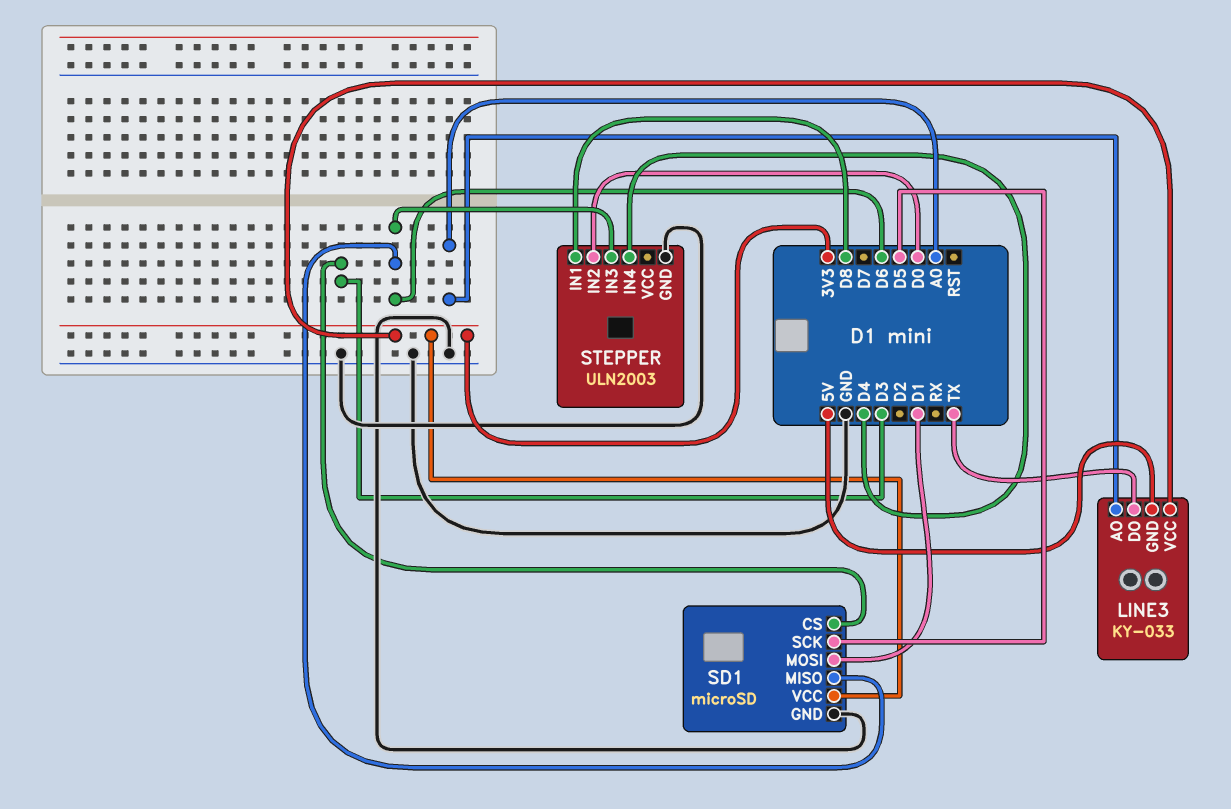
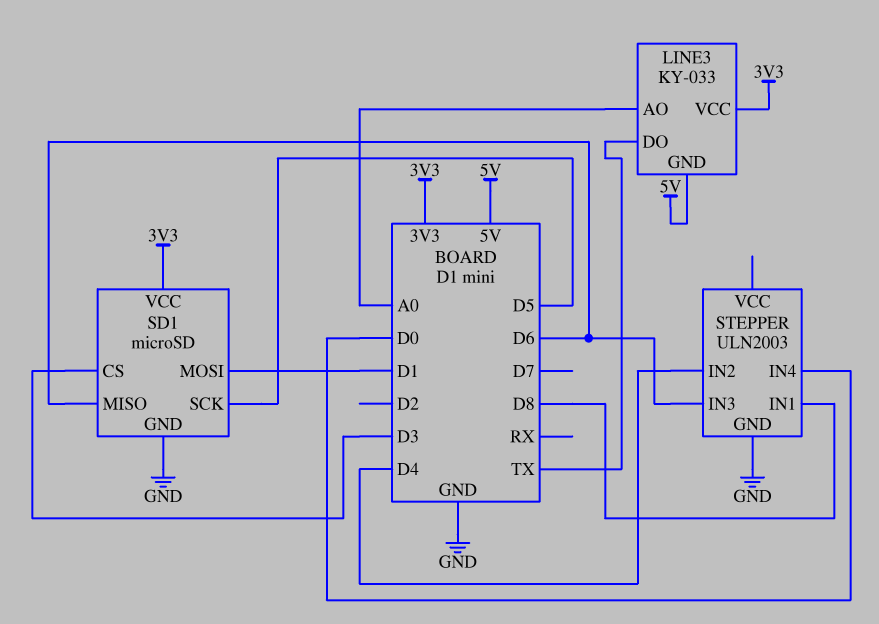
STEPPER pin IN2: D0 -> D4
STEPPER pin IN4: D4 -> D0

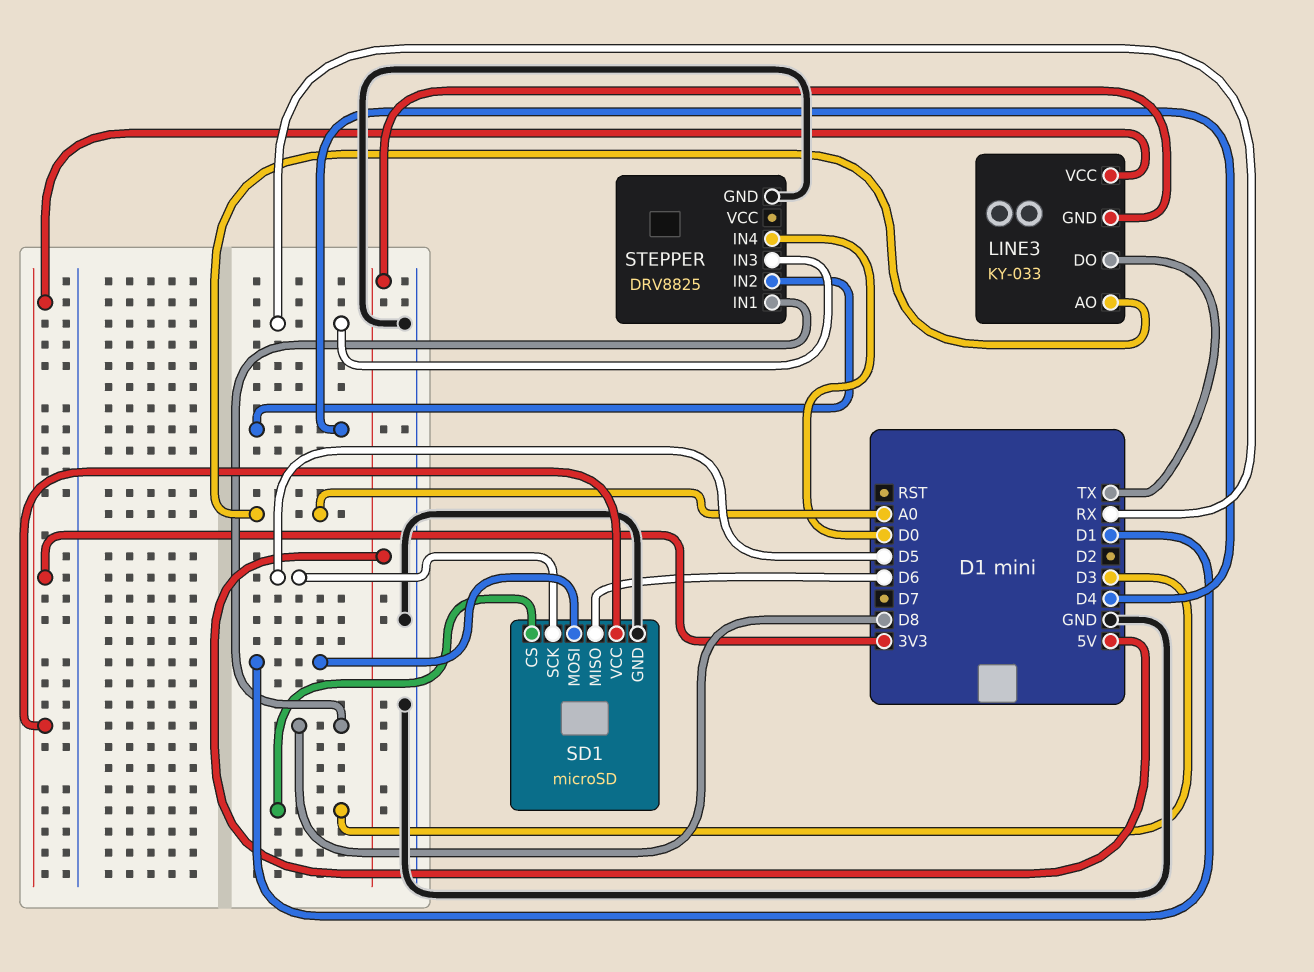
STEPPER: ULN2003 -> DRV8825
STEPPER pin IN3: D6 -> RX

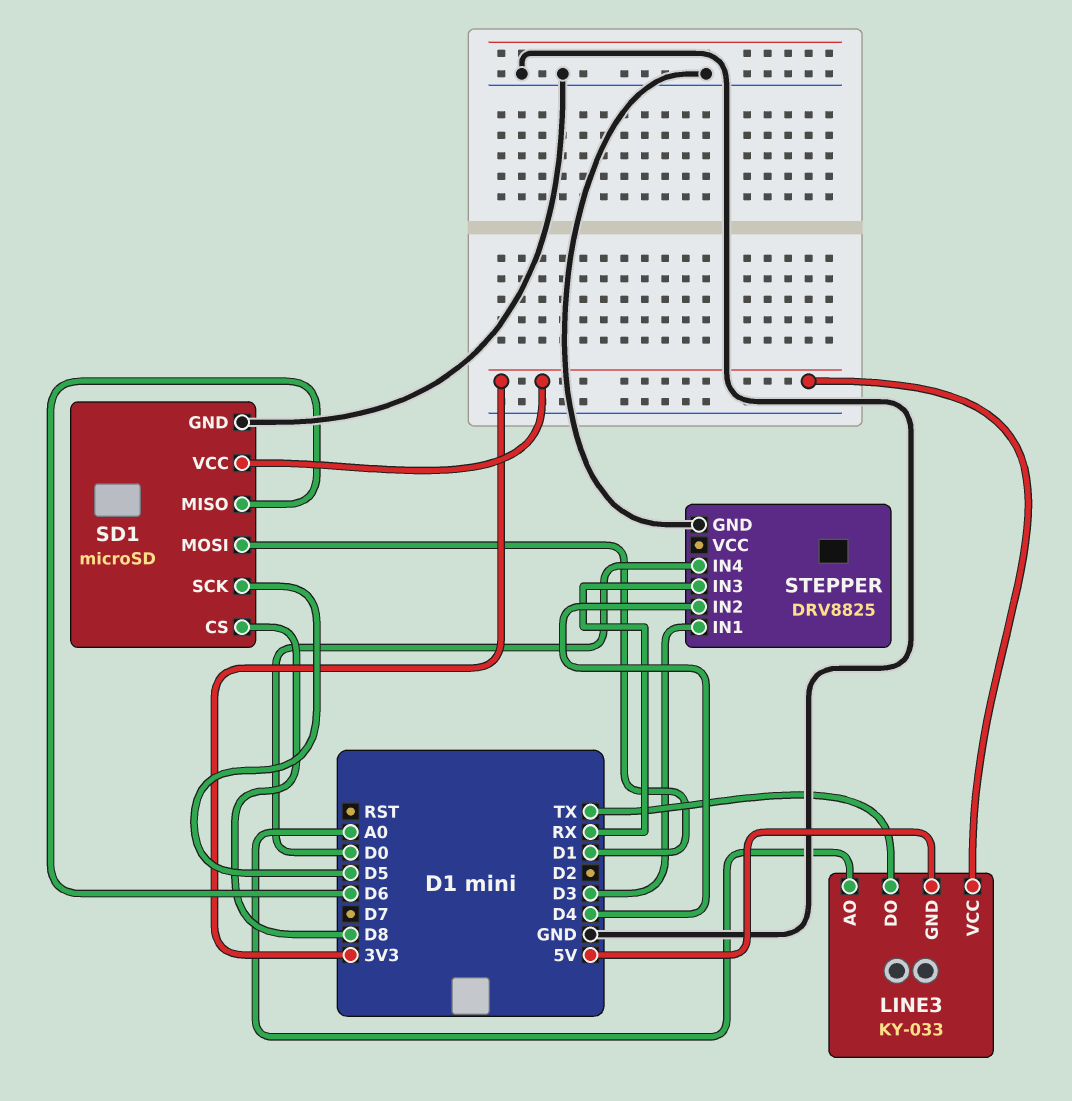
SD1 pin CS: D3 -> D8
STEPPER pin IN1: D8 -> D3

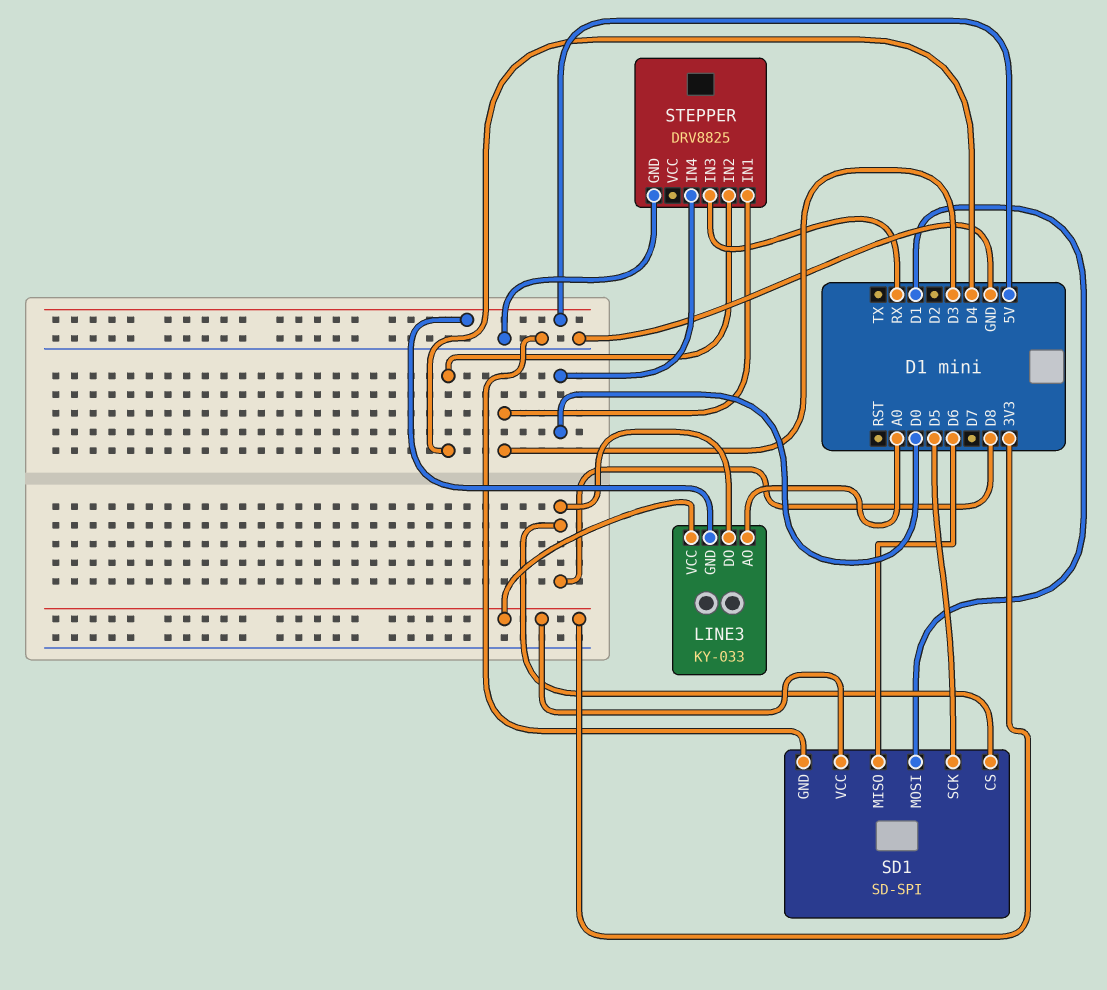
LINE3 pin DO: TX -> D8
SD1: microSD -> SD-SPI

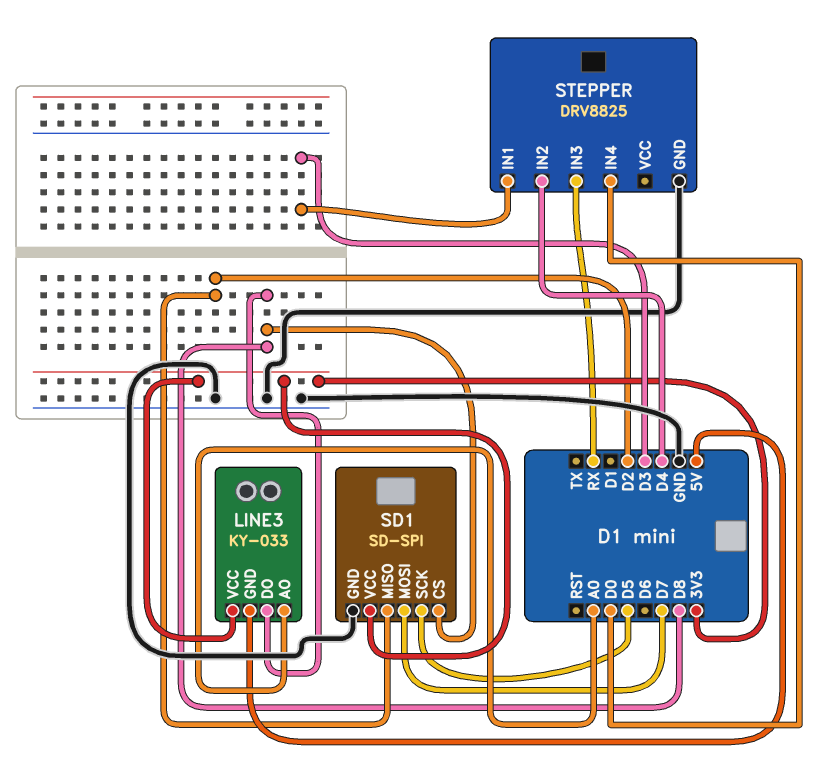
SD1 pin MISO: D6 -> D2
SD1 pin MOSI: D1 -> D7

